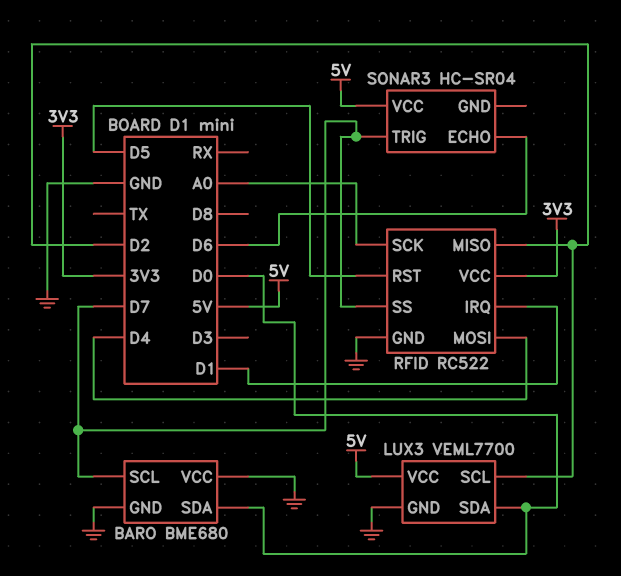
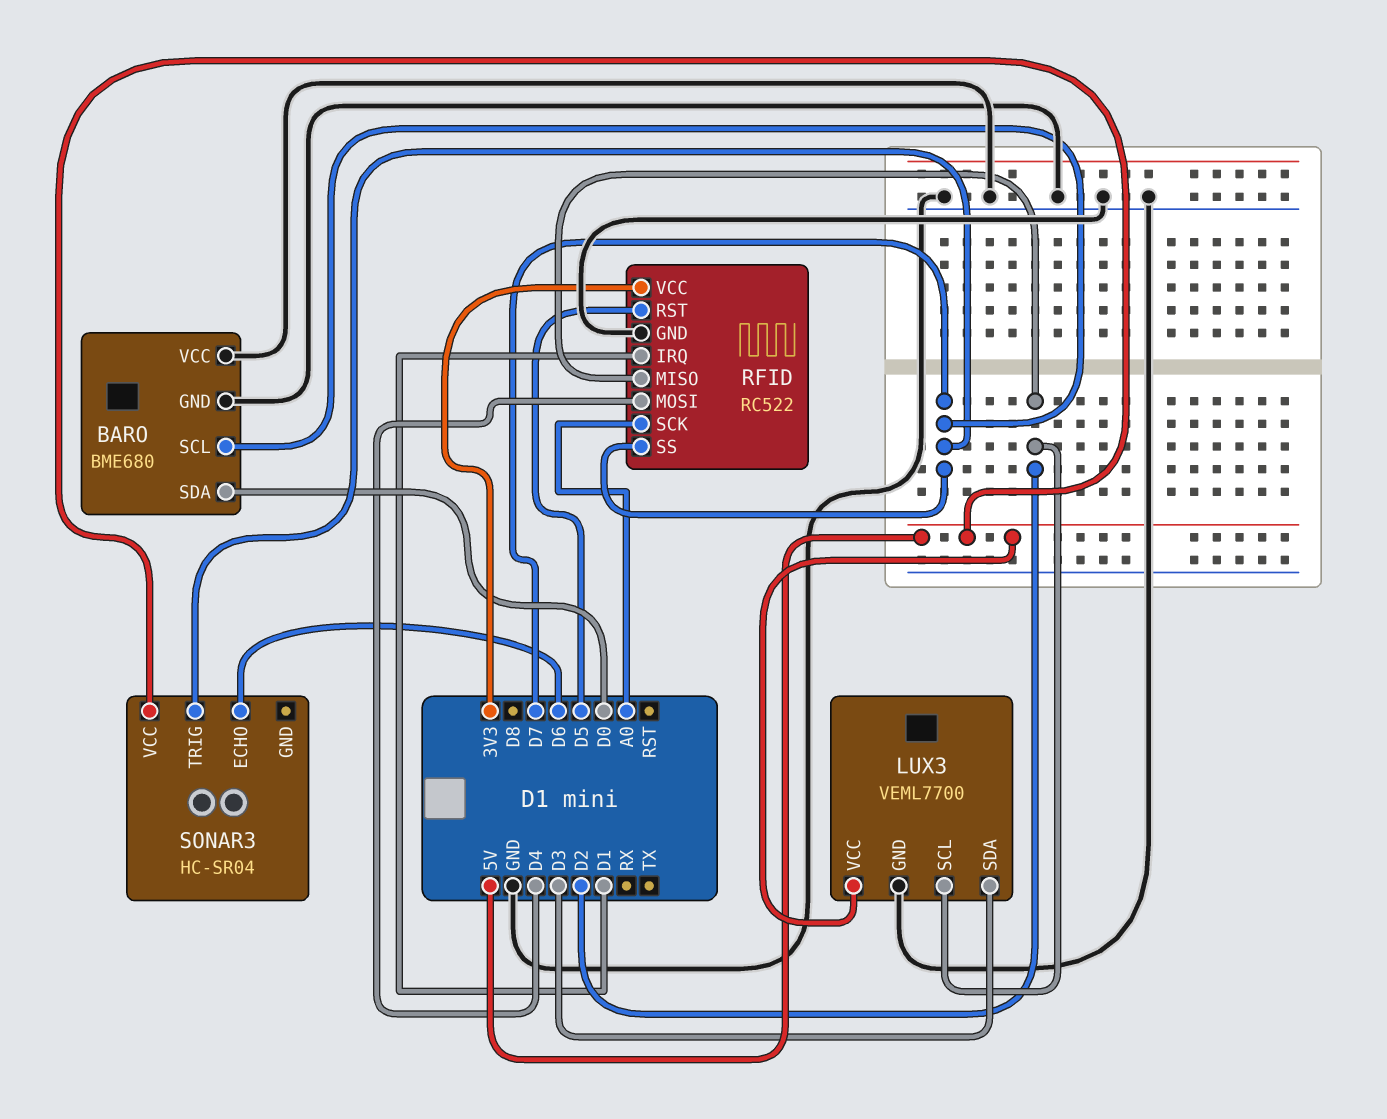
LUX3 pin SDA: D0 -> D3

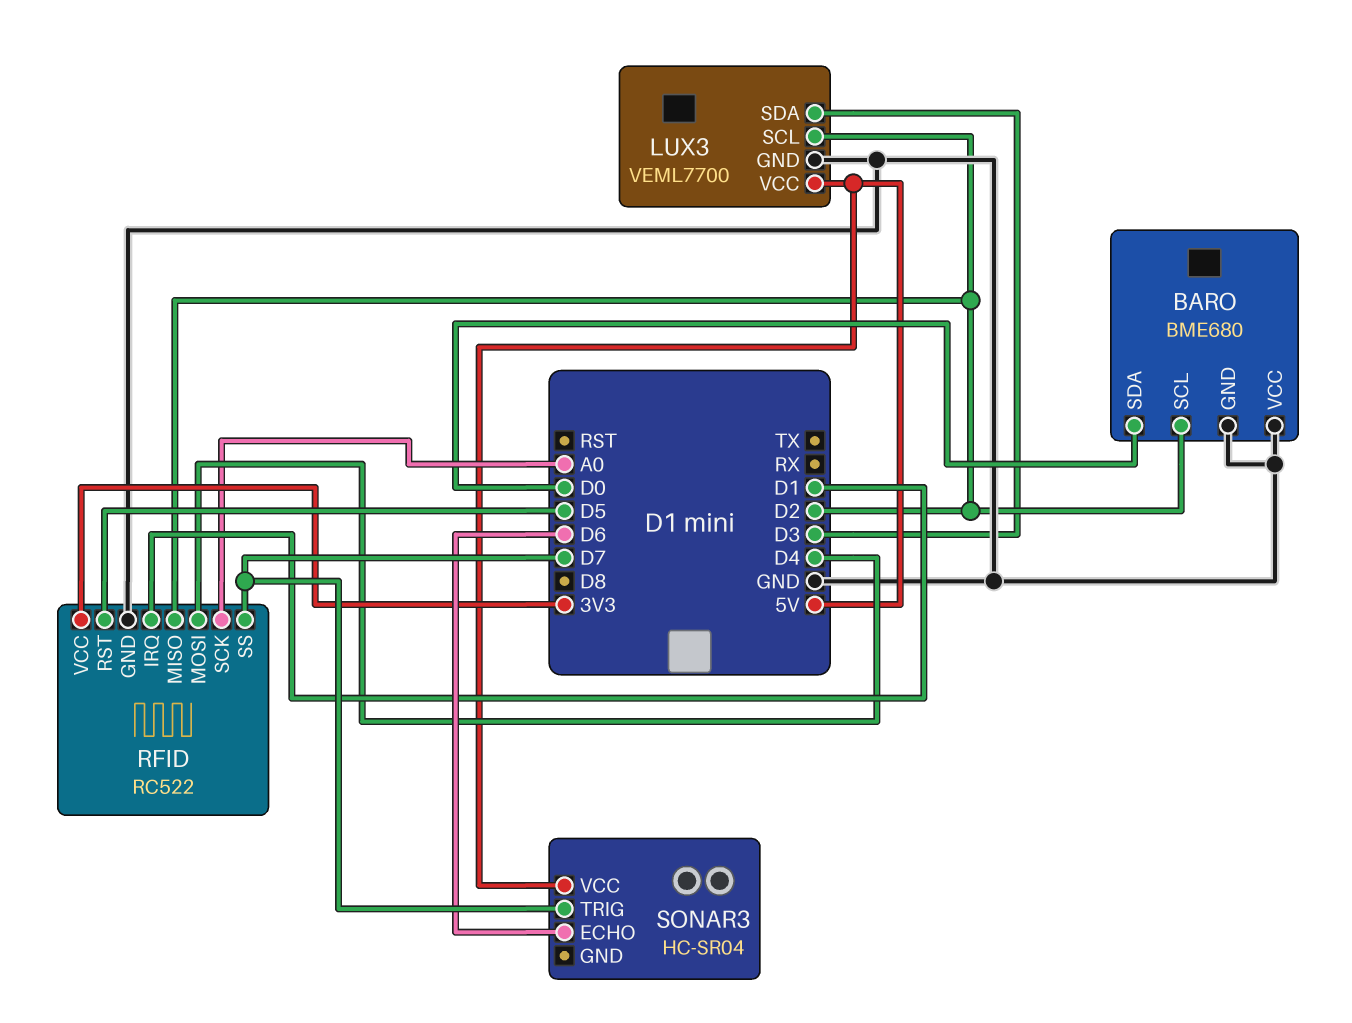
BARO pin SCL: D7 -> D2

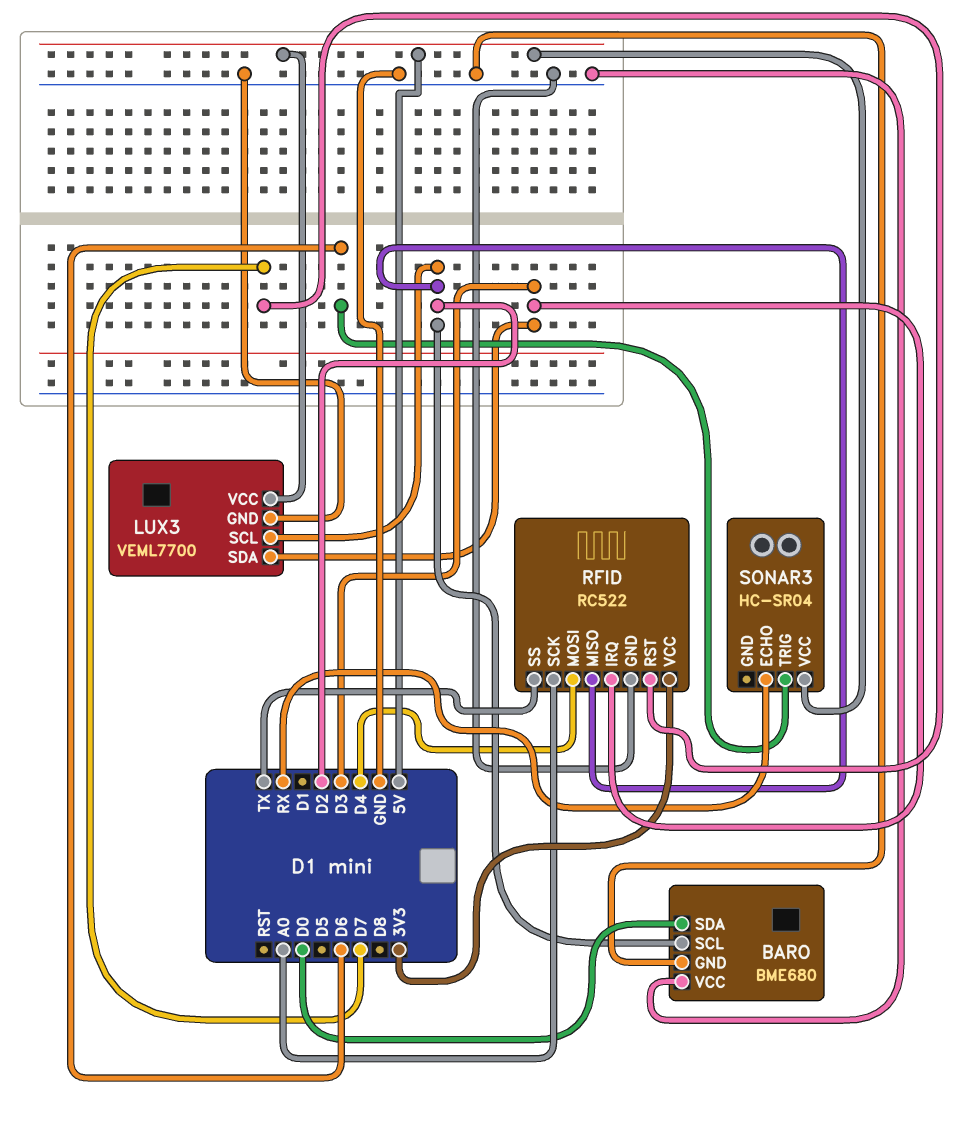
RFID pin IRQ: D1 -> D3
RFID pin RST: D5 -> D7
RFID pin SS: D7 -> TX
SONAR3 pin ECHO: D6 -> RX
SONAR3 pin TRIG: D7 -> D6

